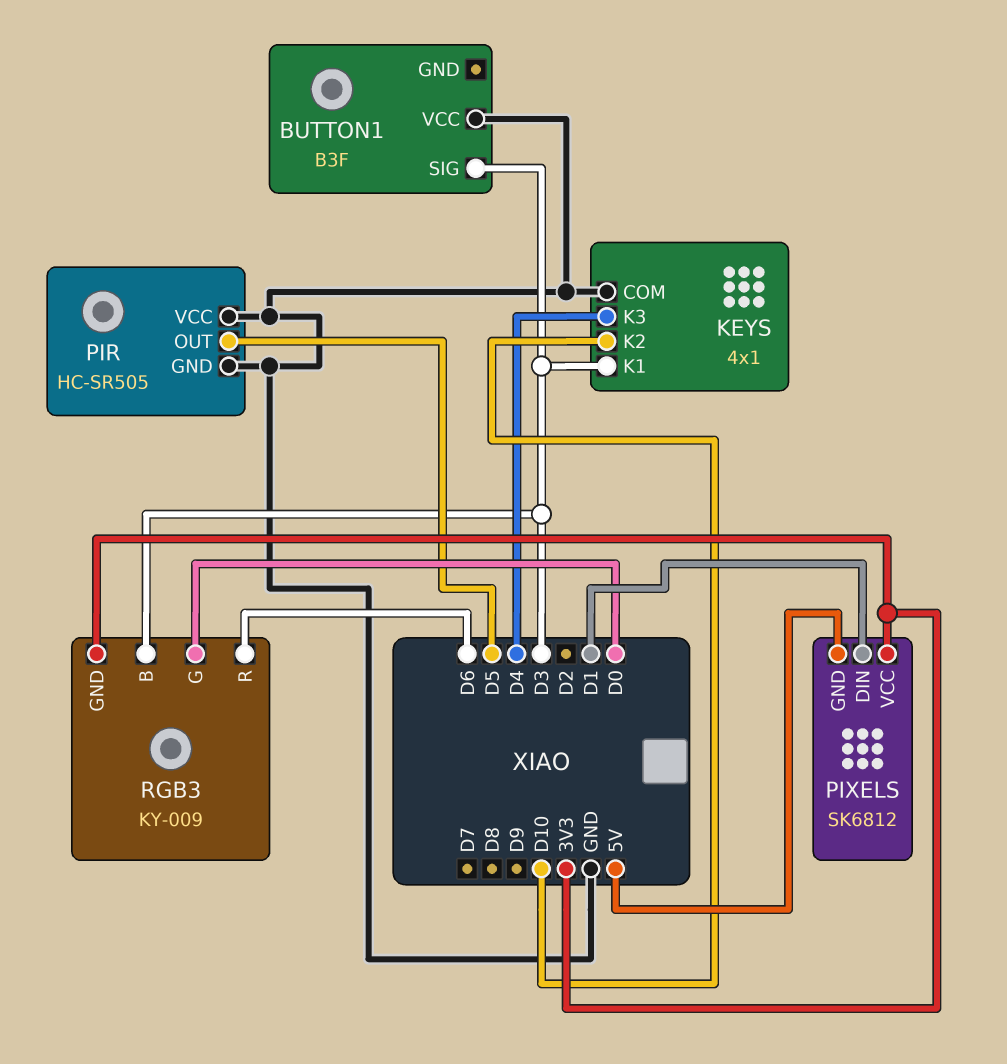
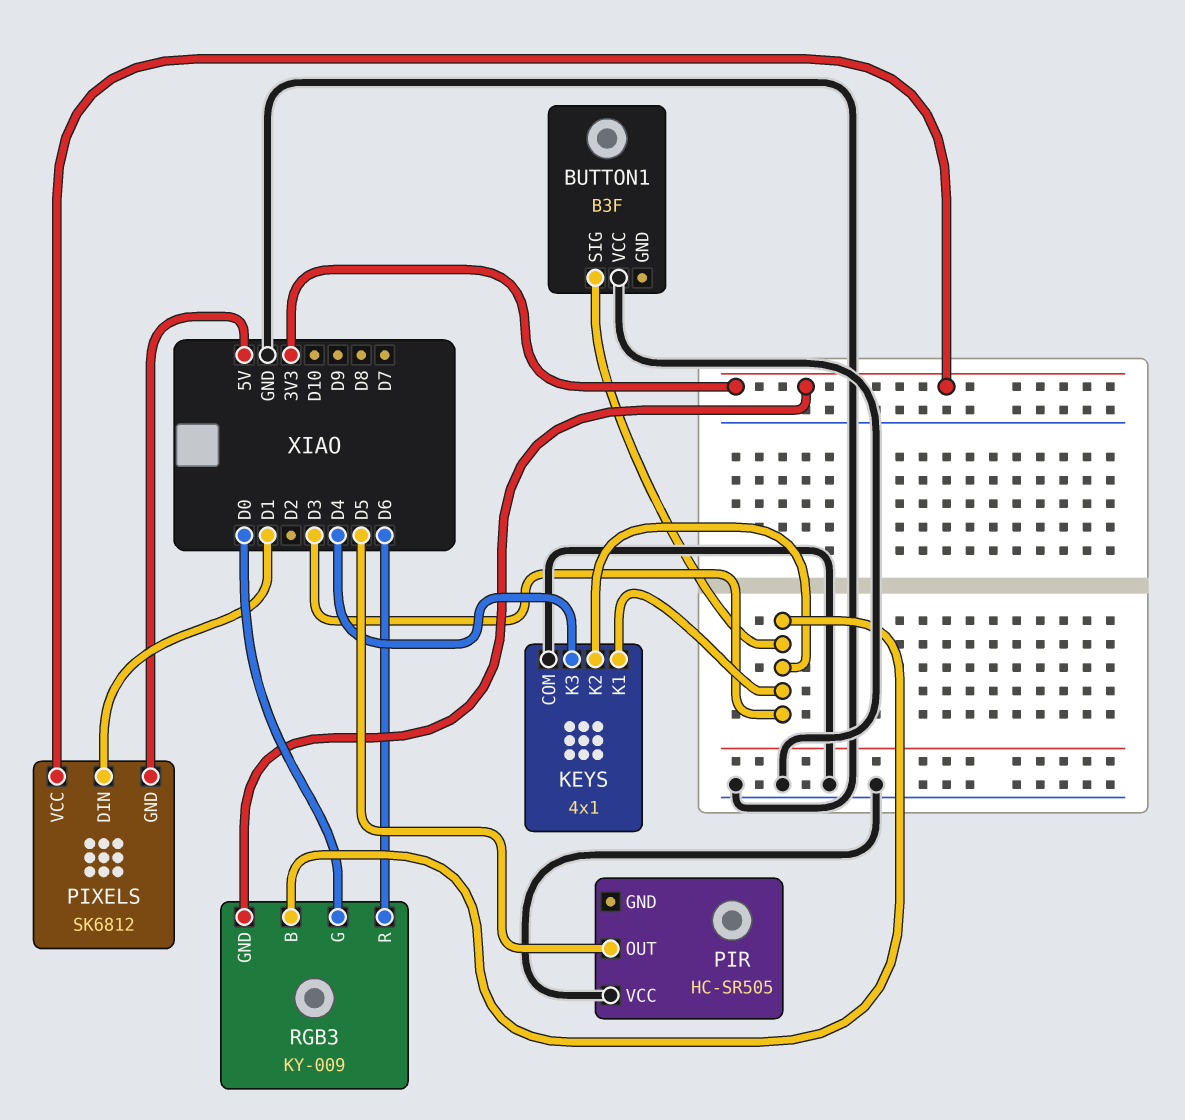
KEYS pin K2: D10 -> D3
PIR pin GND: GND -> none

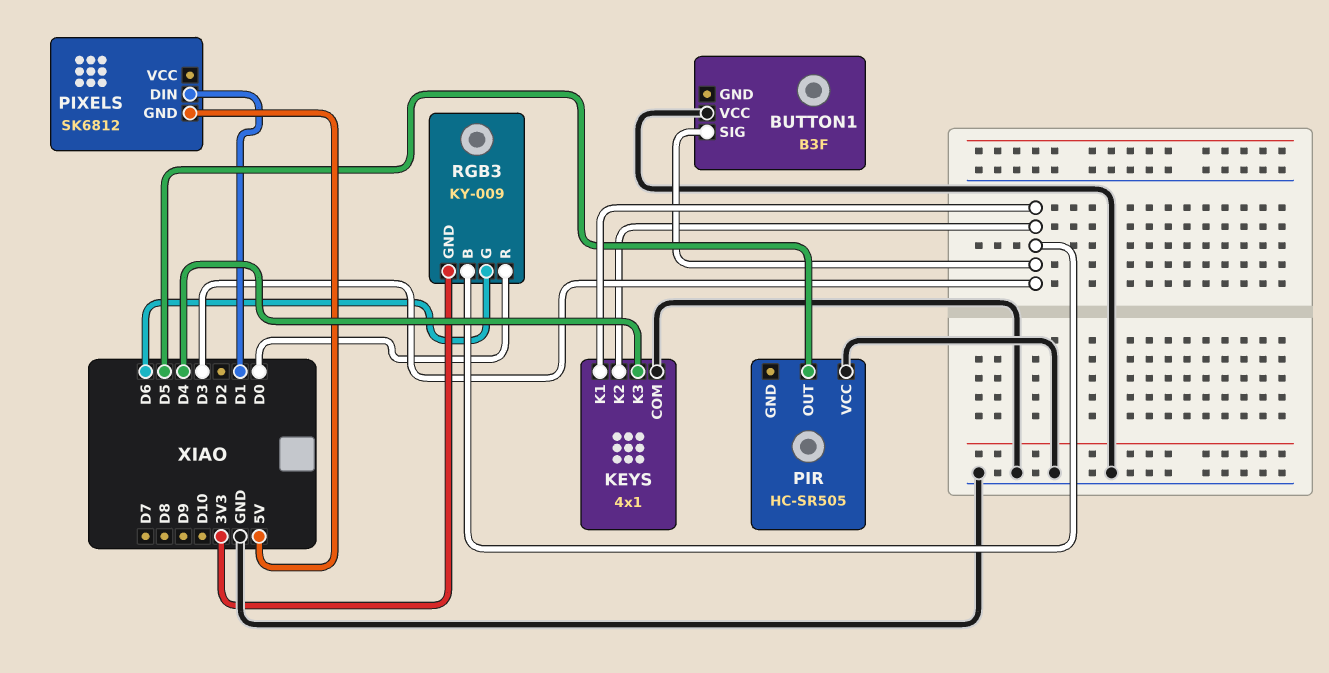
PIXELS pin VCC: 3V3 -> none
RGB3 pin G: D0 -> D6
RGB3 pin R: D6 -> D0

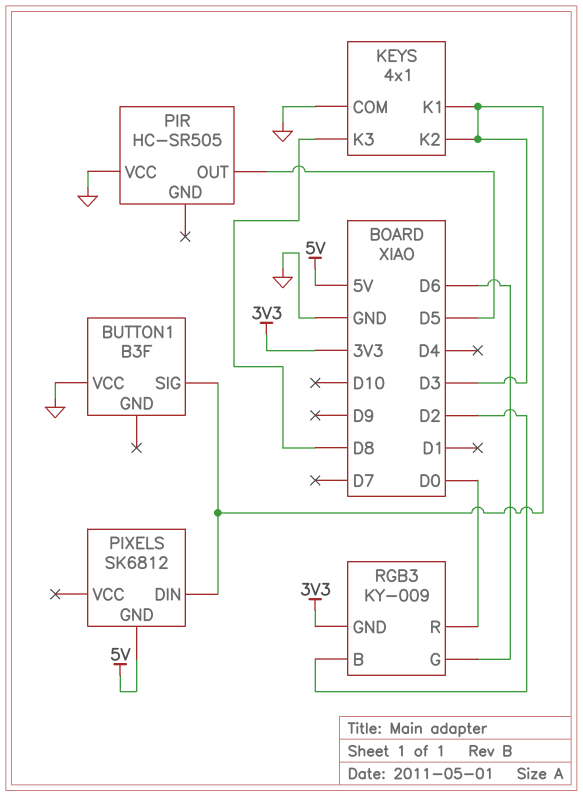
KEYS pin K3: D4 -> D8
PIXELS pin DIN: D1 -> D3
RGB3 pin B: D3 -> D2

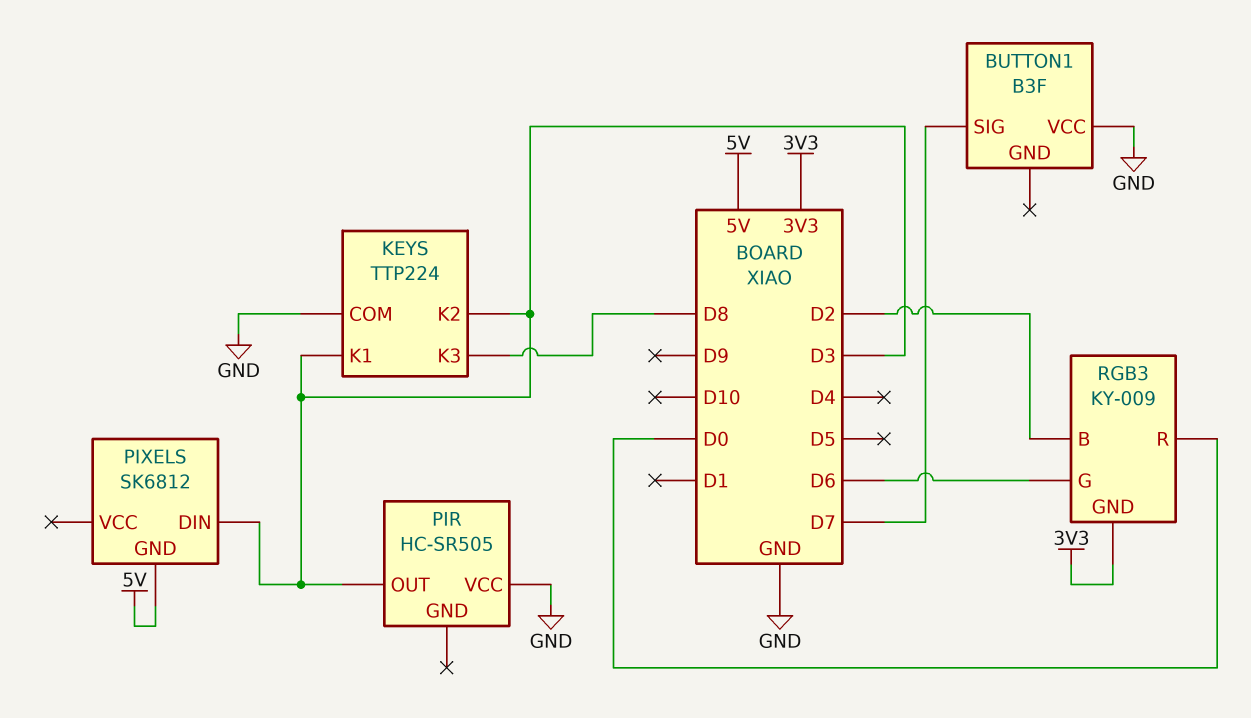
BUTTON1 pin SIG: D3 -> D7
KEYS: 4x1 -> TTP224
PIR pin OUT: D5 -> D3

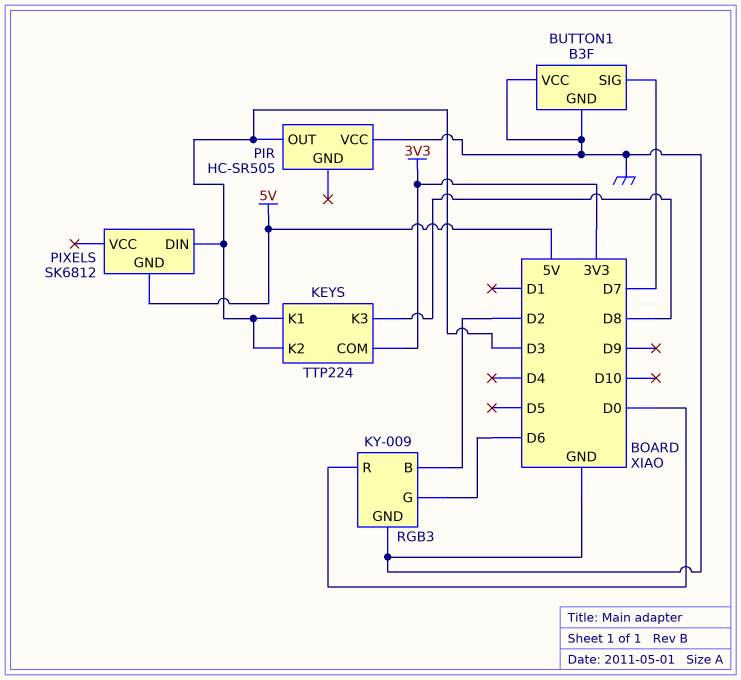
BUTTON1 pin GND: none -> GND
KEYS pin COM: GND -> 3V3
RGB3 pin GND: 3V3 -> GND

